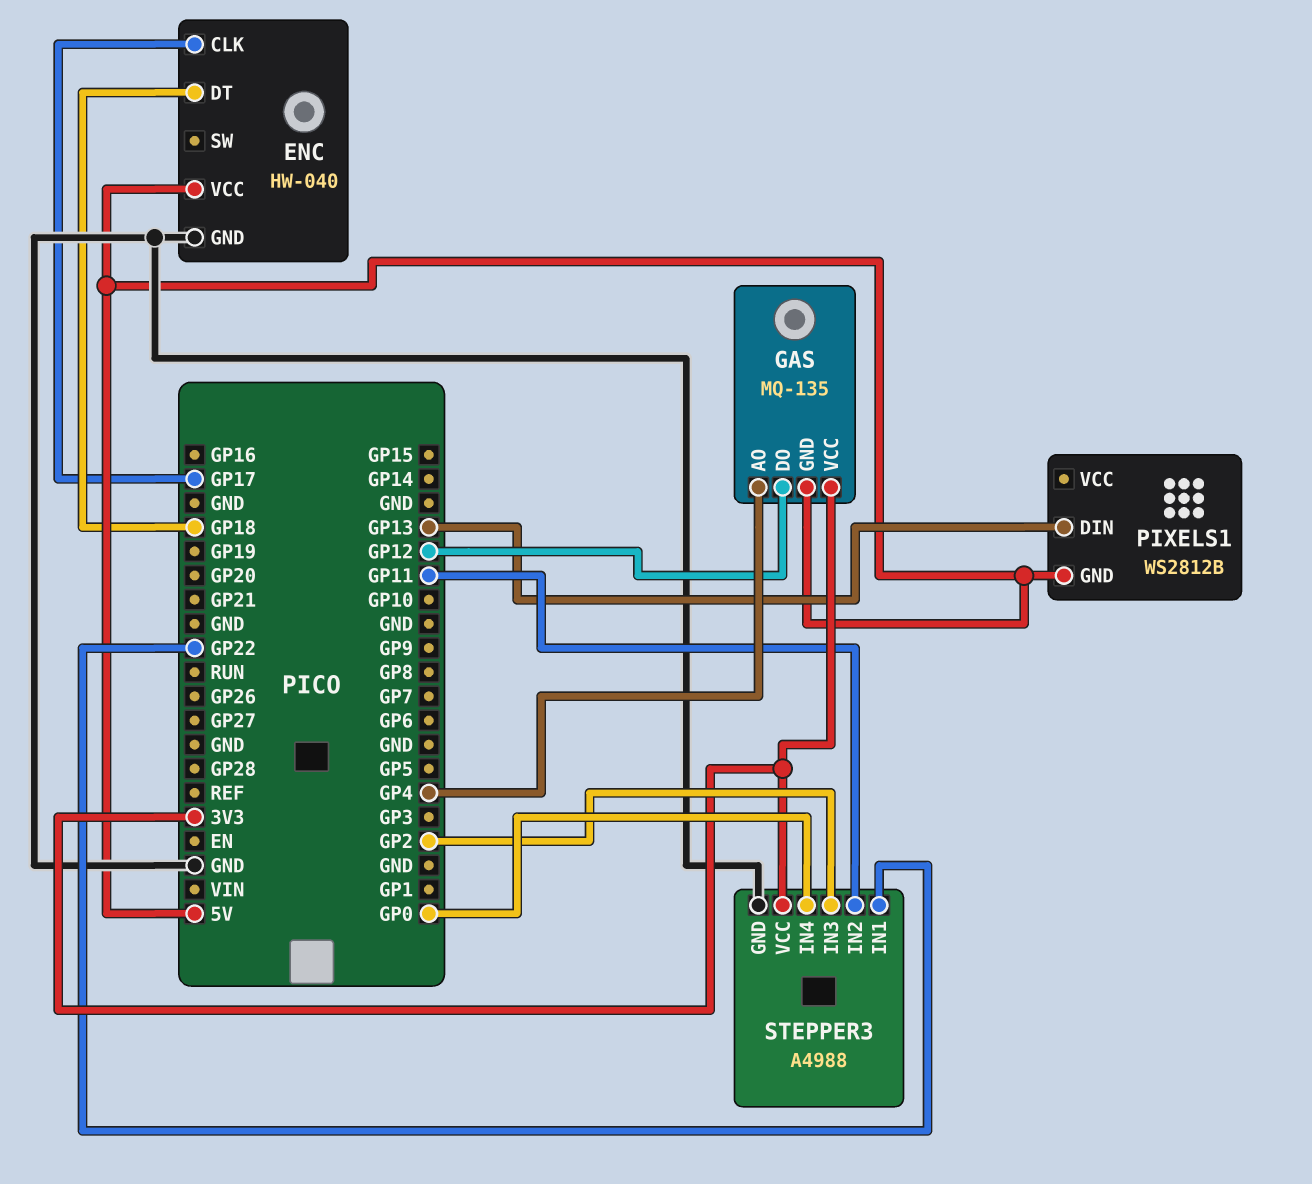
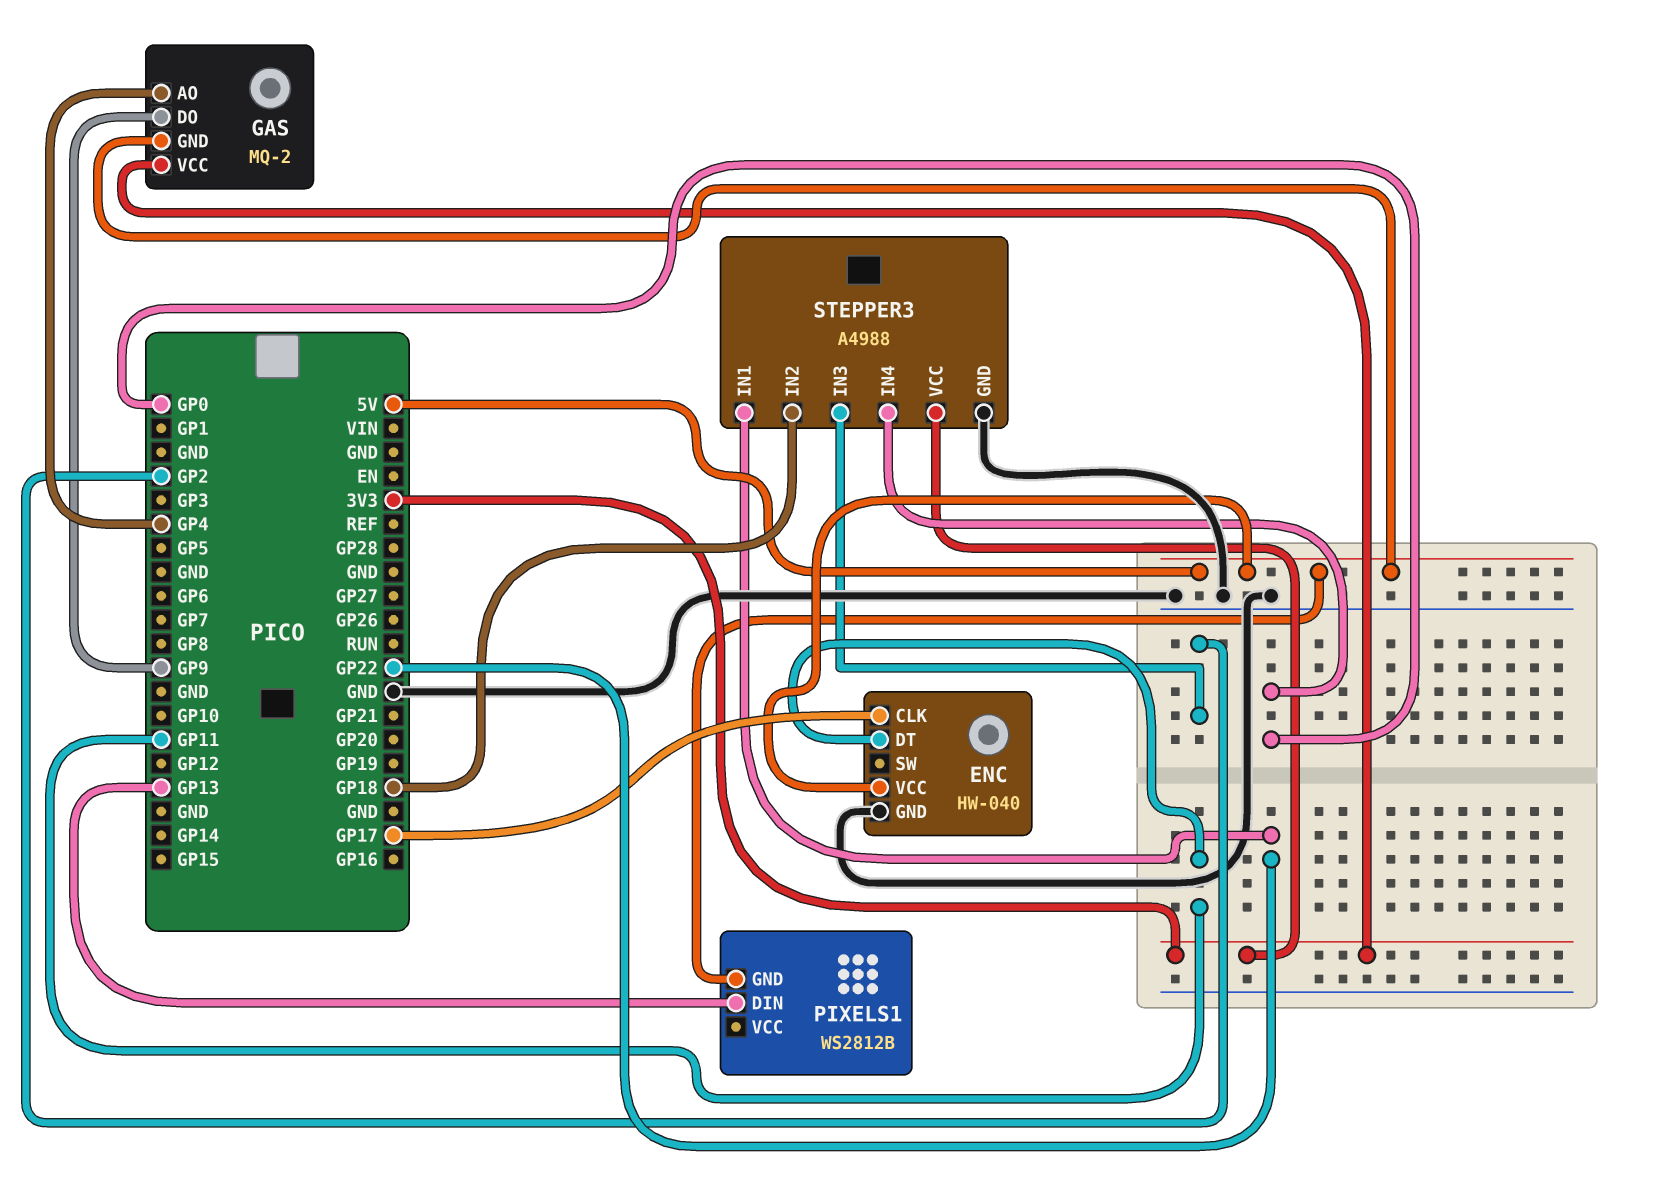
ENC pin DT: GP18 -> GP11
GAS: MQ-135 -> MQ-2
GAS pin DO: GP12 -> GP9
STEPPER3 pin IN2: GP11 -> GP18

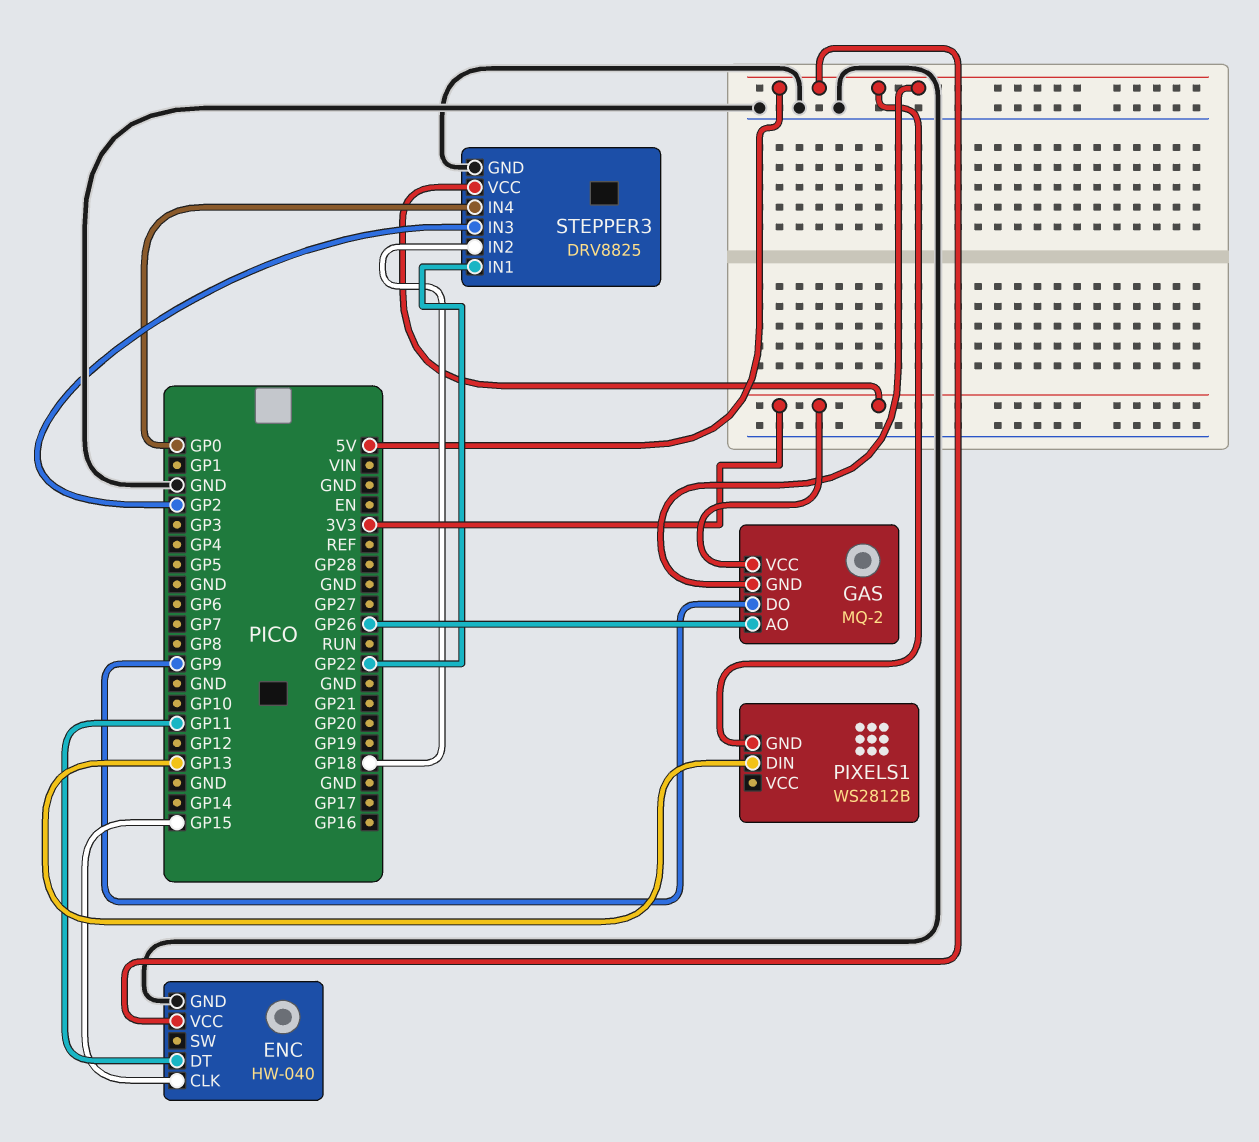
ENC pin CLK: GP17 -> GP15
GAS pin AO: GP4 -> GP26
STEPPER3: A4988 -> DRV8825

